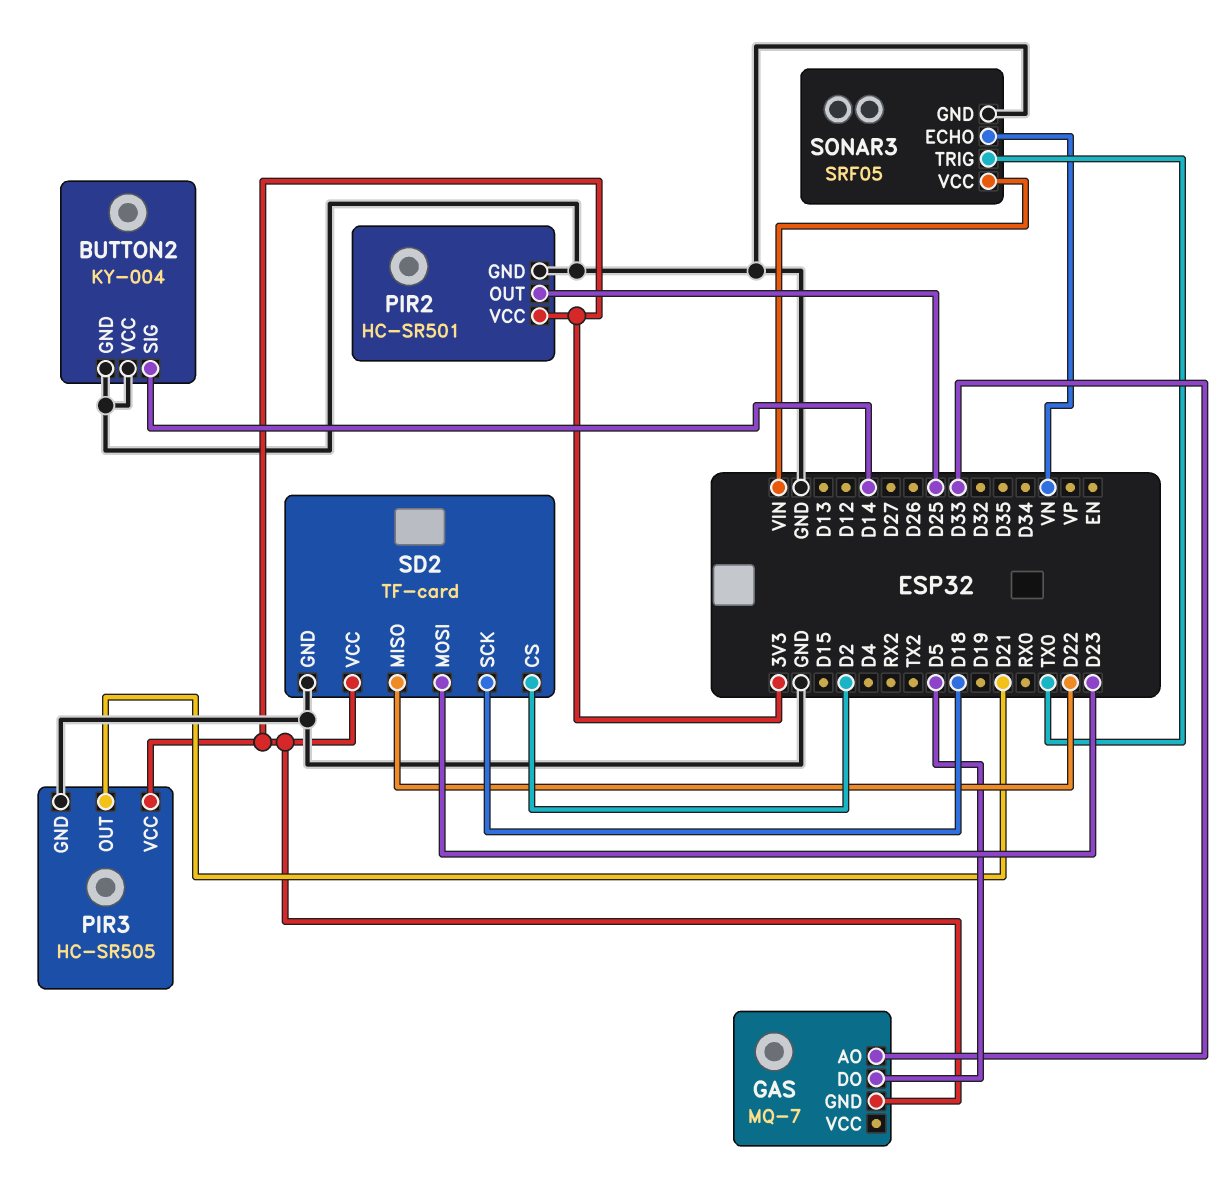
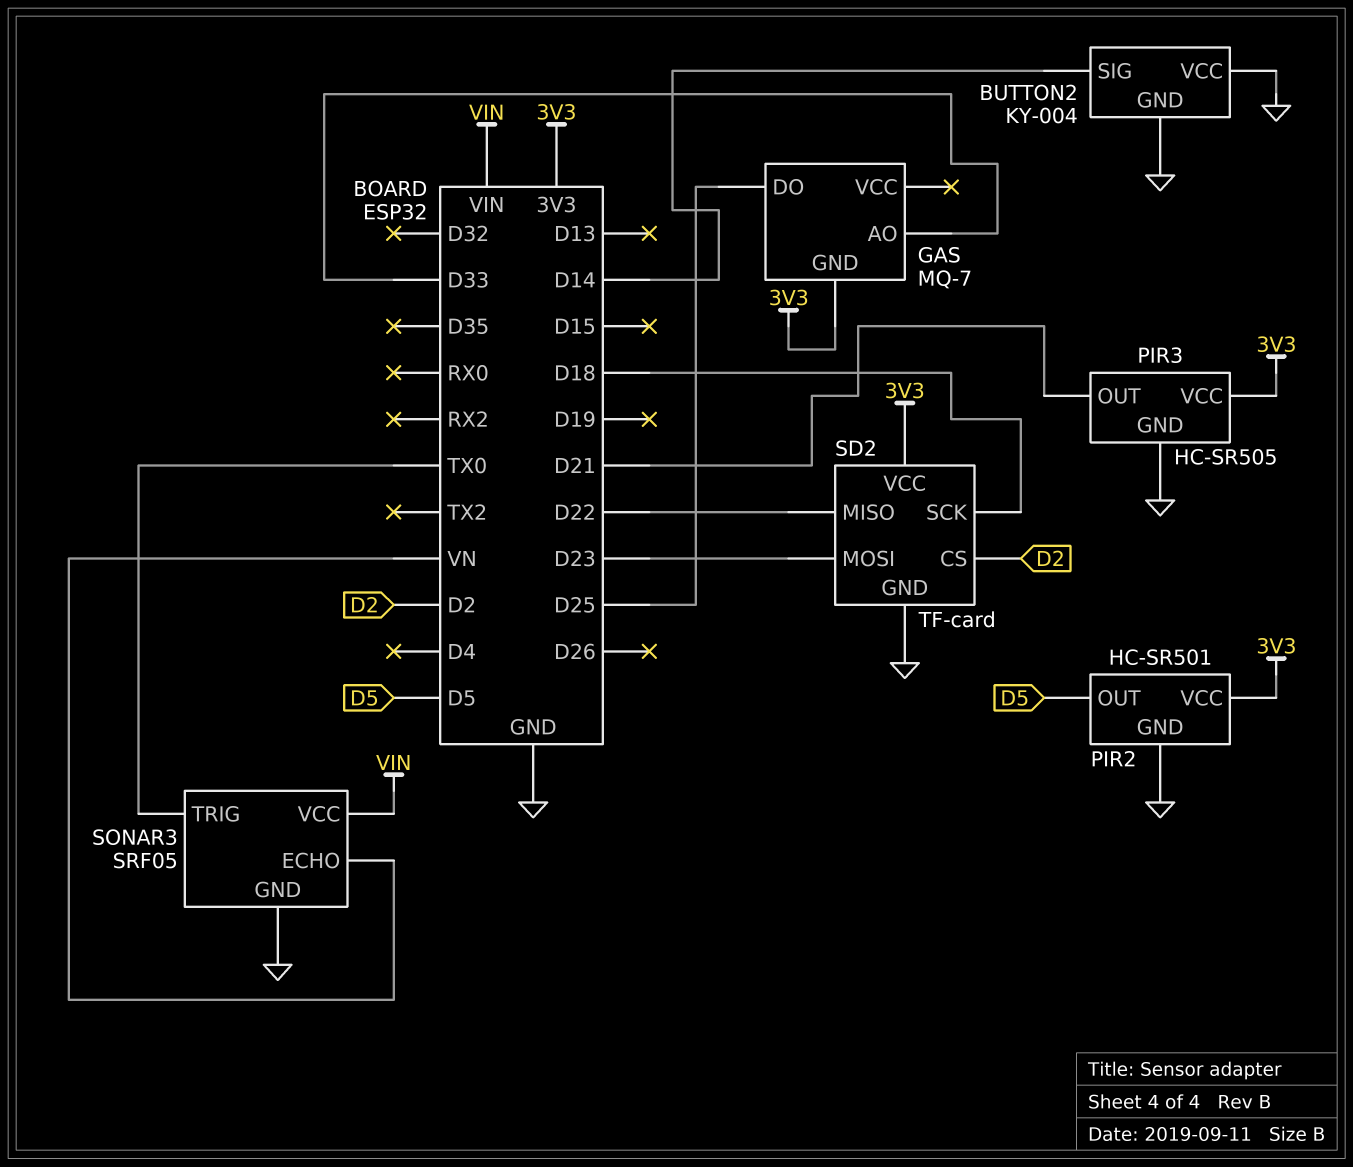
GAS pin DO: D5 -> D25
PIR2 pin OUT: D25 -> D5

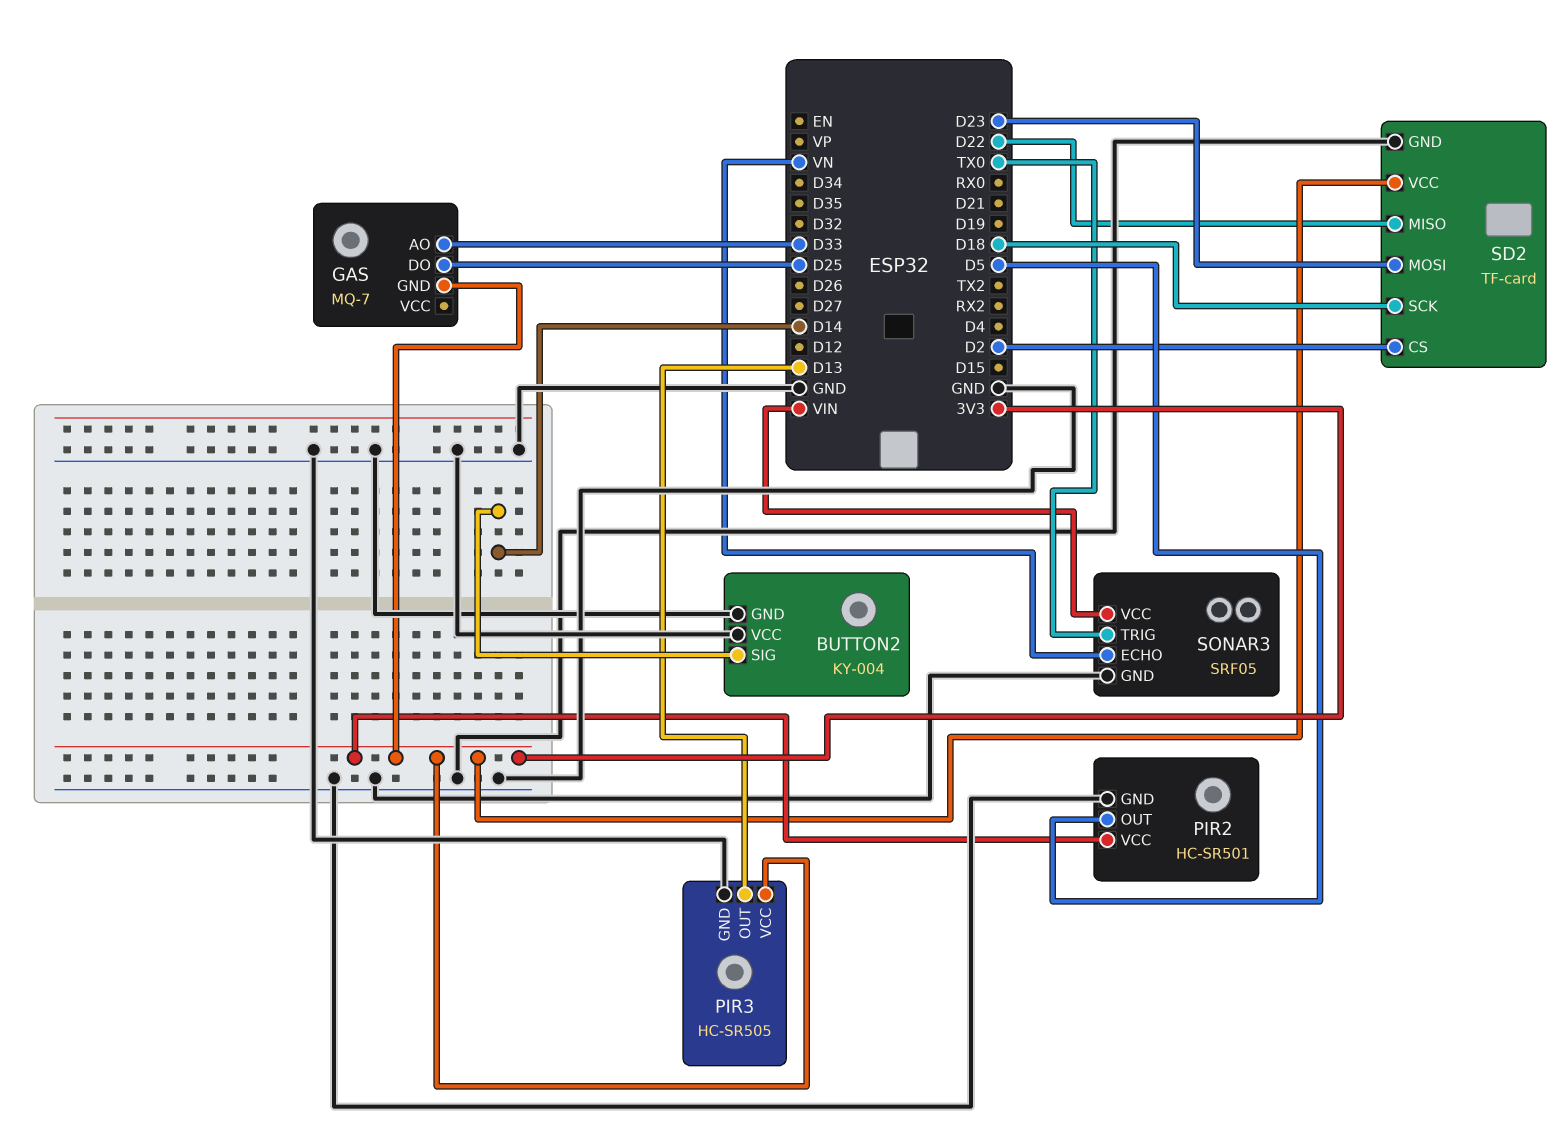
PIR3 pin OUT: D21 -> D13

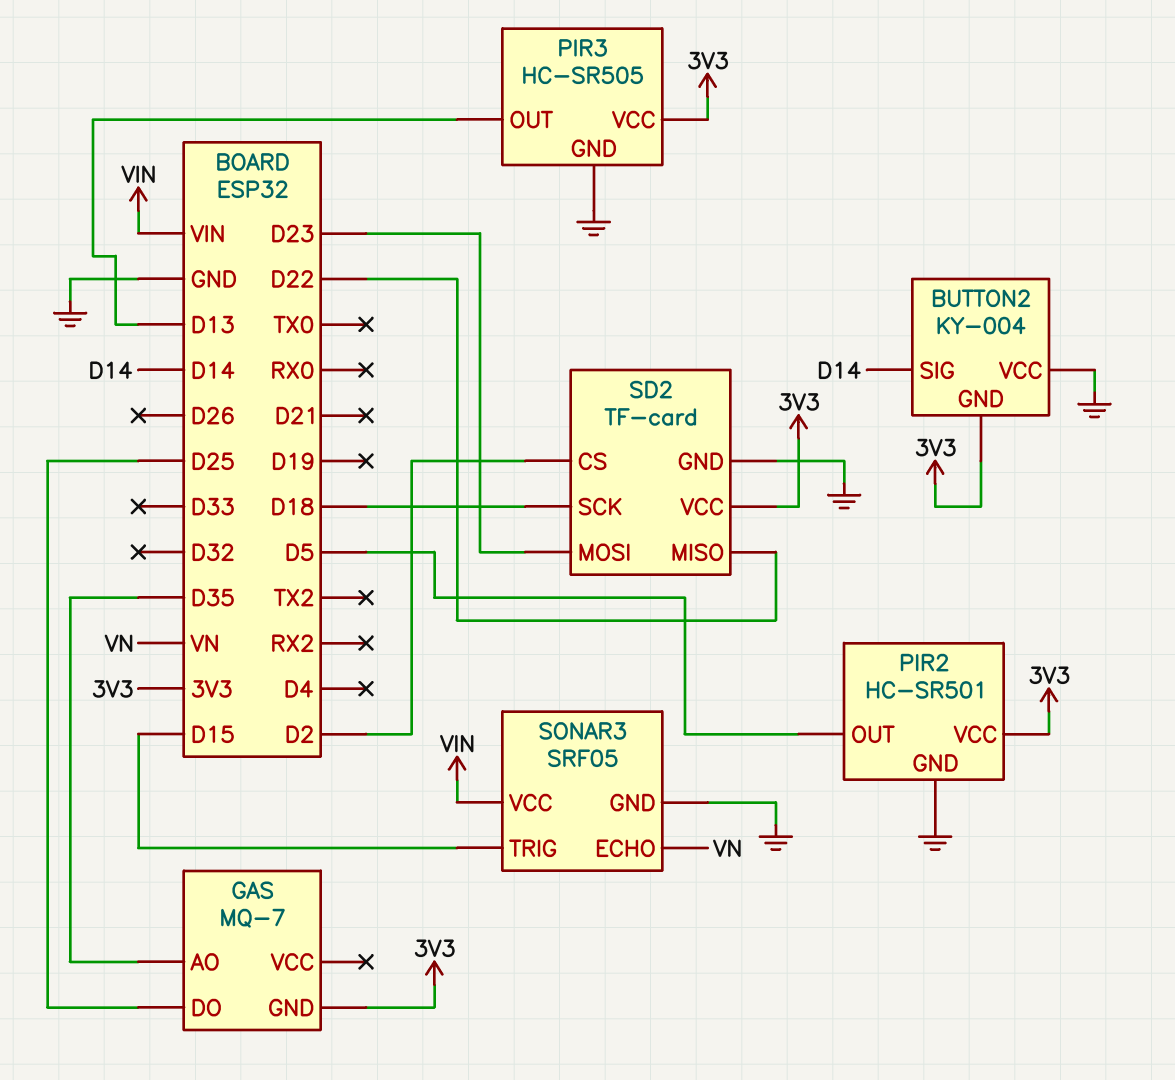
BUTTON2 pin GND: GND -> 3V3
GAS pin AO: D33 -> D35
SONAR3 pin TRIG: TX0 -> D15

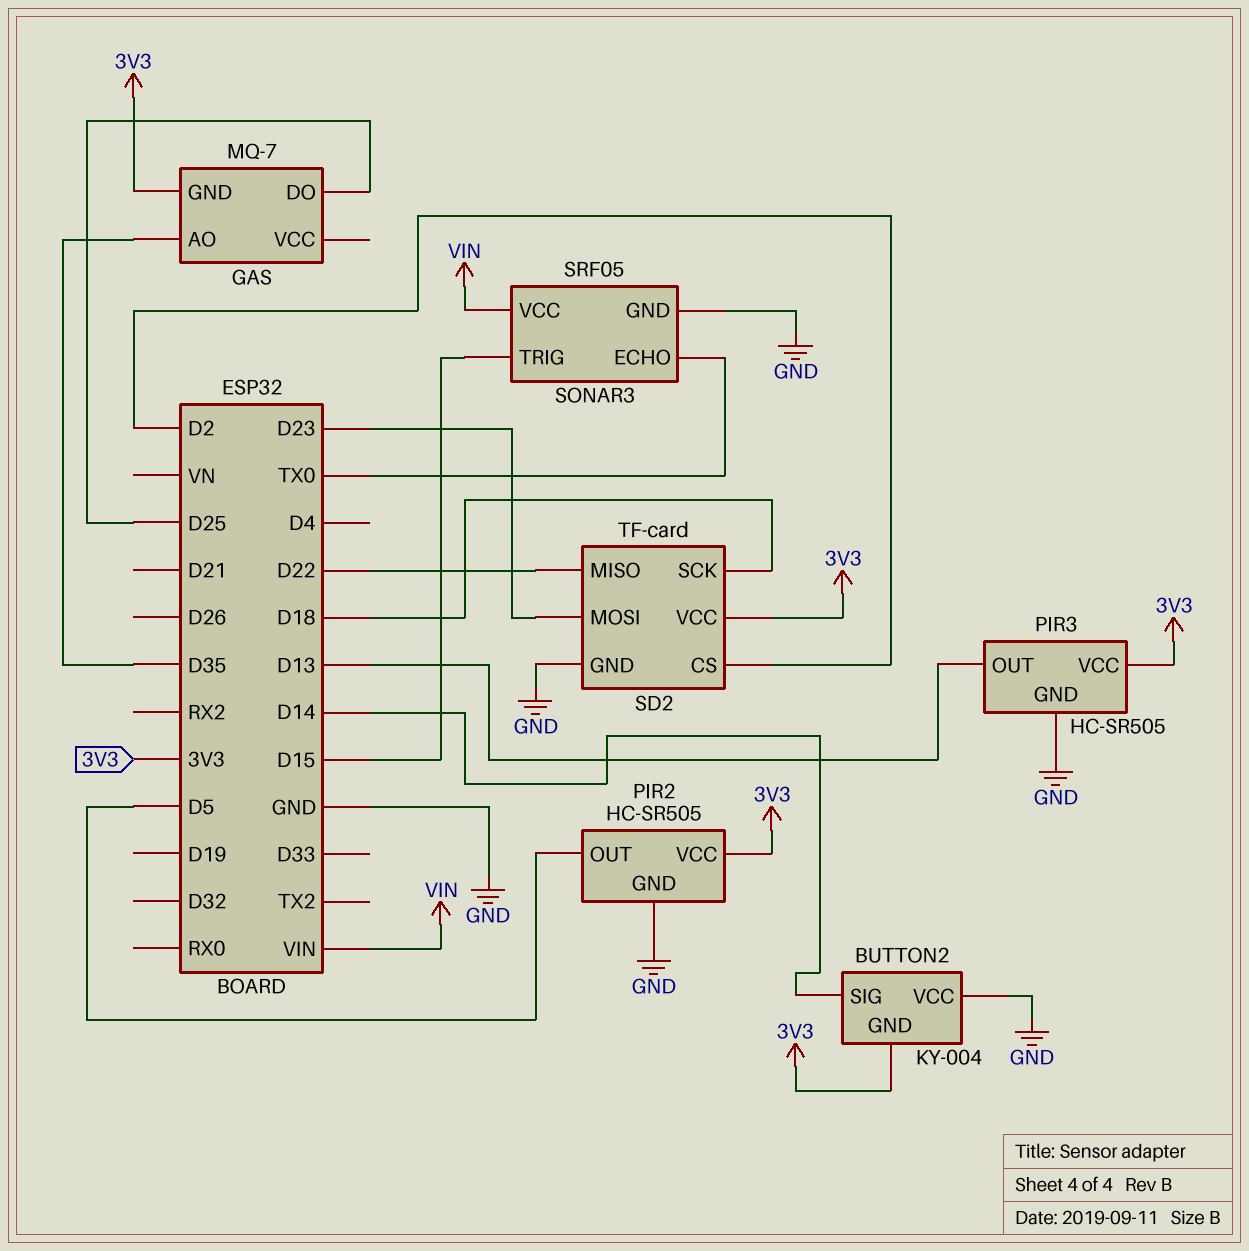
PIR2: HC-SR501 -> HC-SR505
SONAR3 pin ECHO: VN -> TX0

